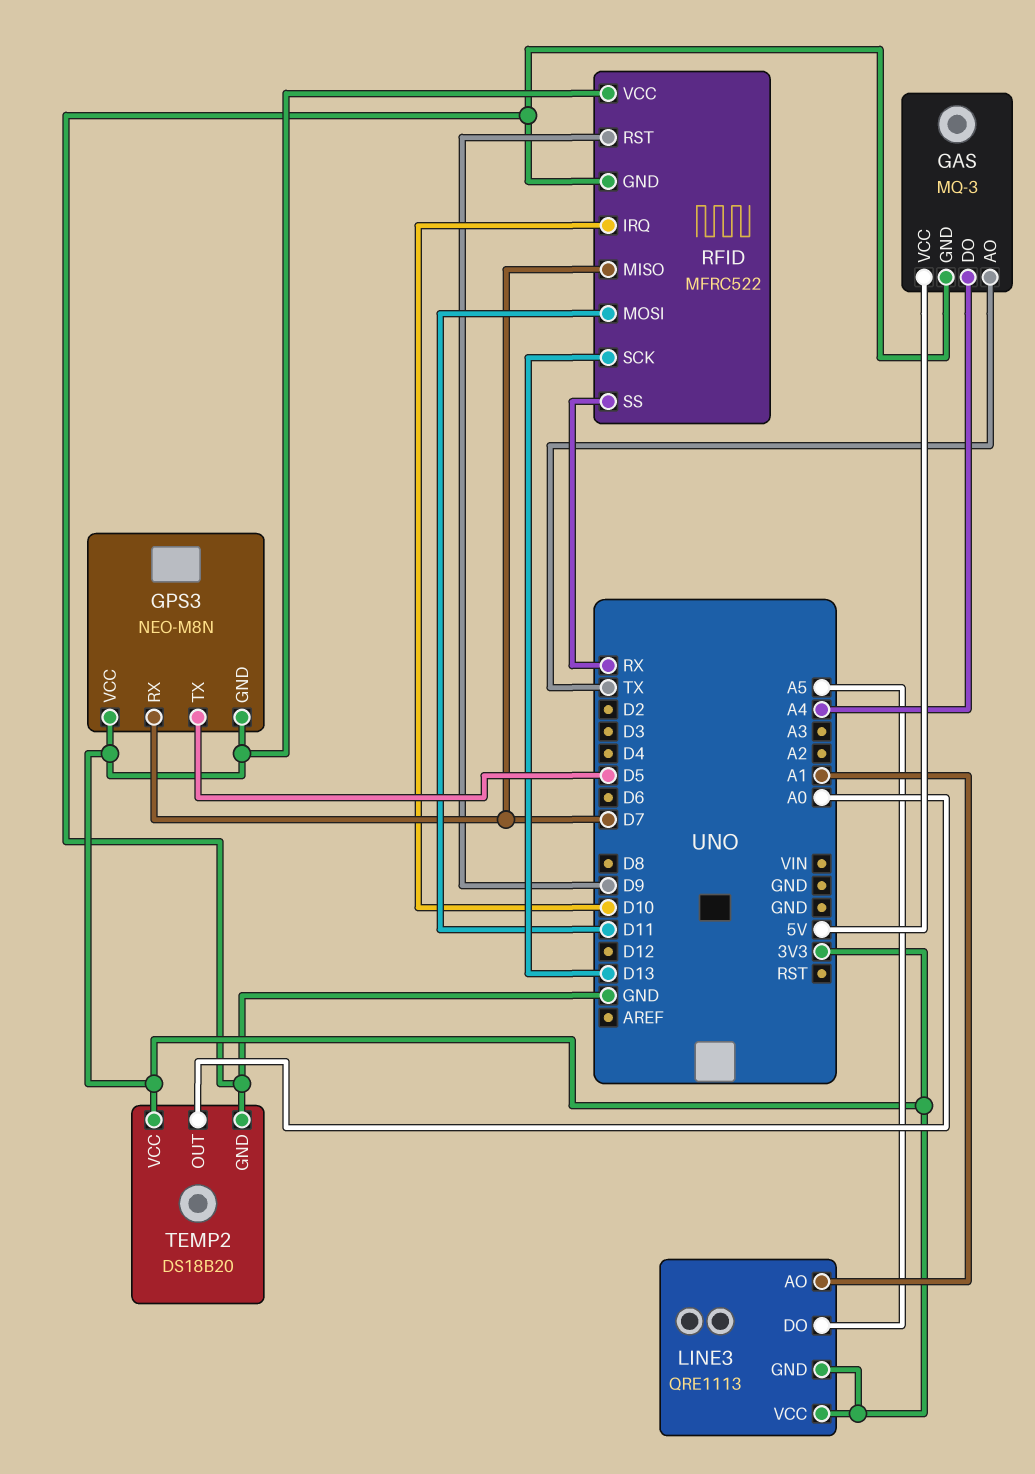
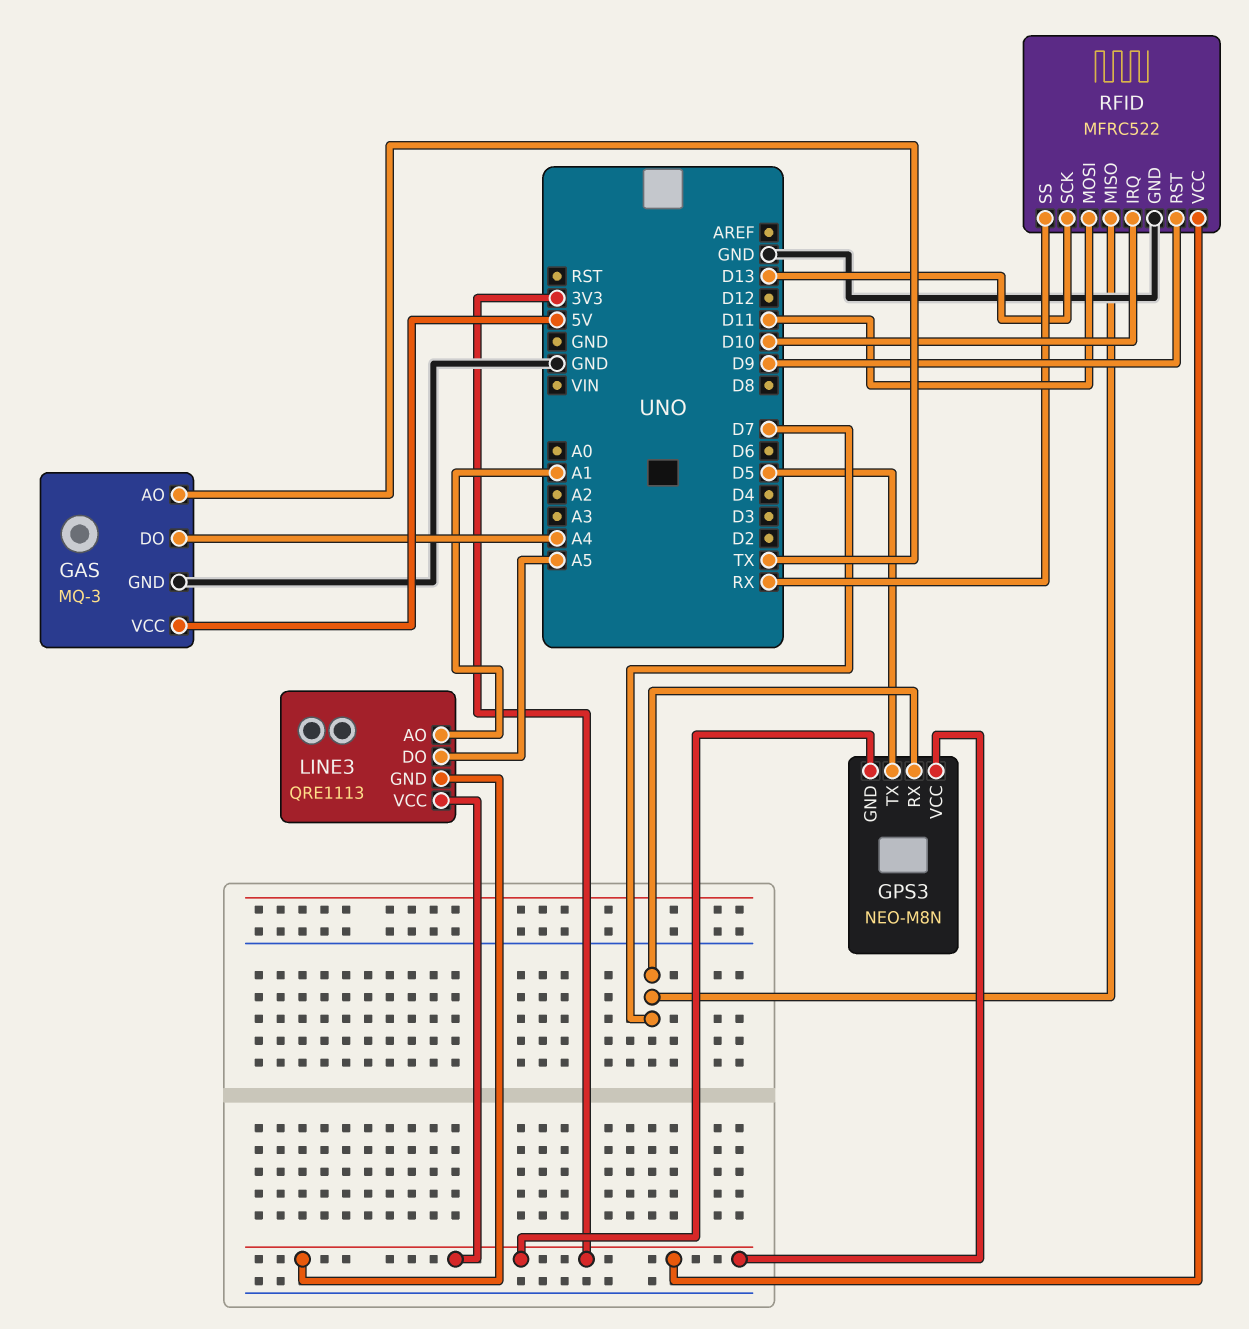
TEMP2: DS18B20 -> none
TEMP2 pin GND: GND -> none
TEMP2 pin OUT: A0 -> none
TEMP2 pin VCC: 3V3 -> none

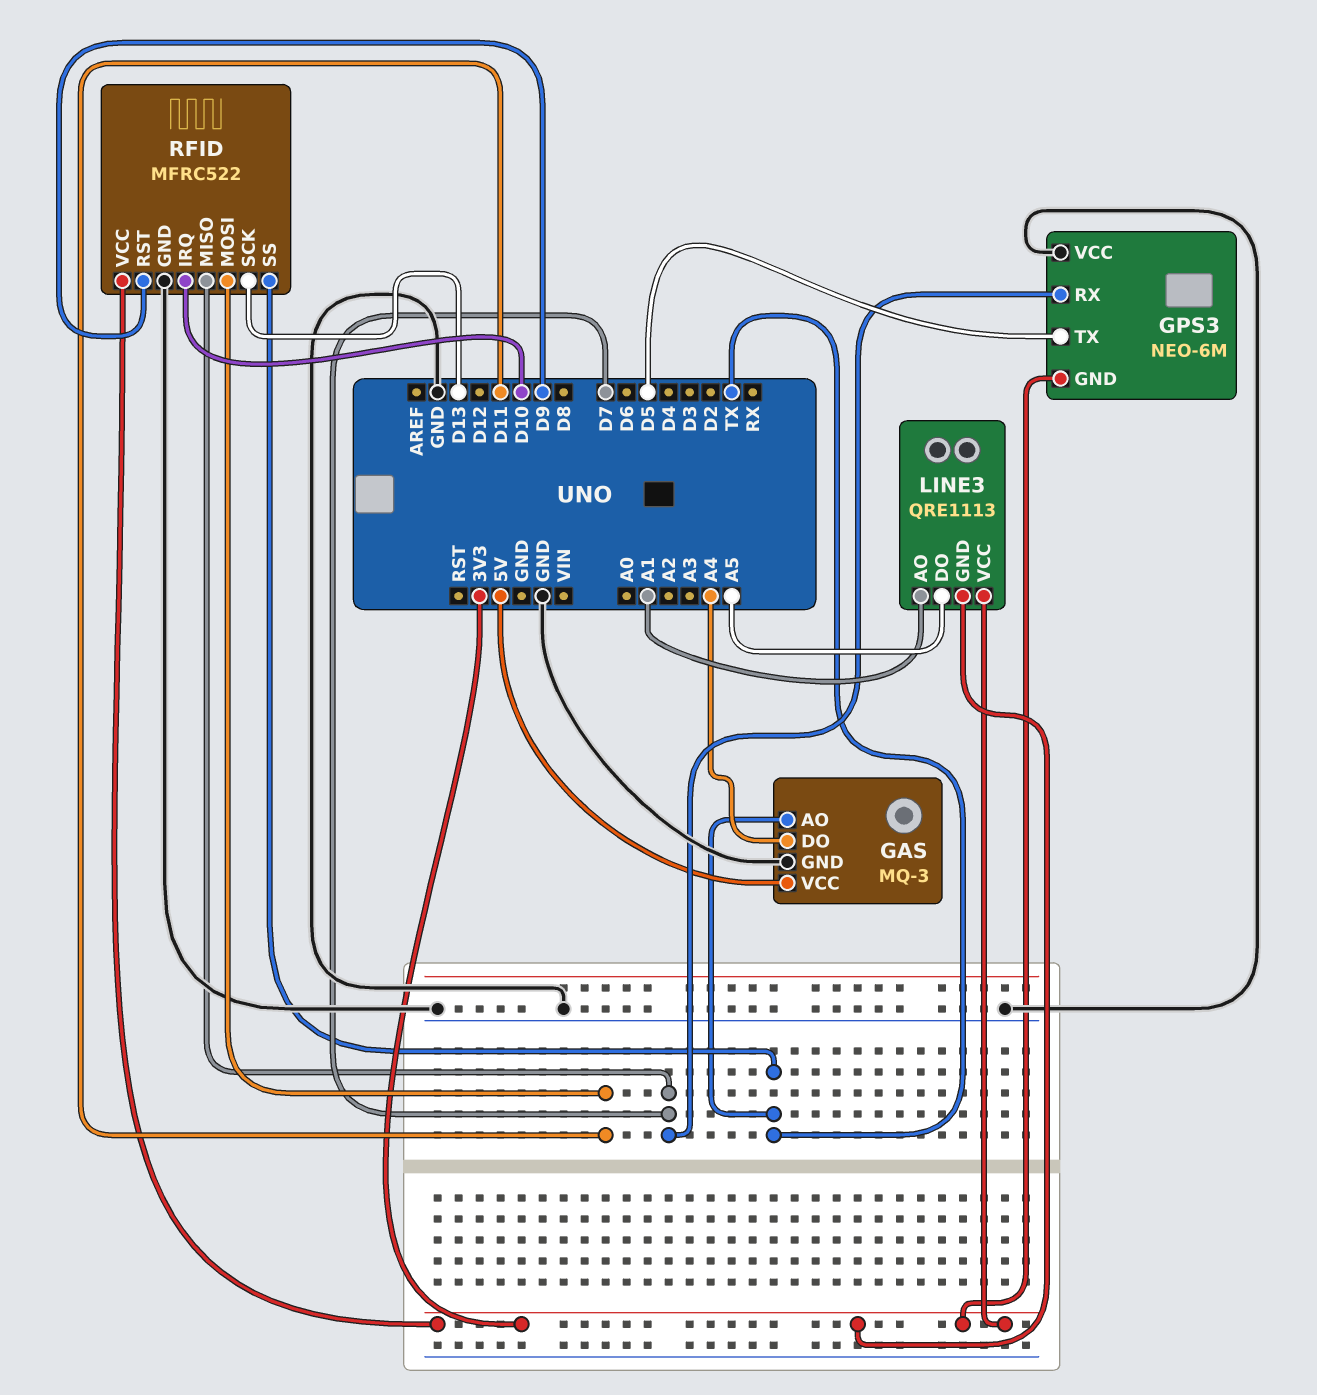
GPS3: NEO-M8N -> NEO-6M
GPS3 pin VCC: 3V3 -> GND
RFID pin SS: RX -> TX

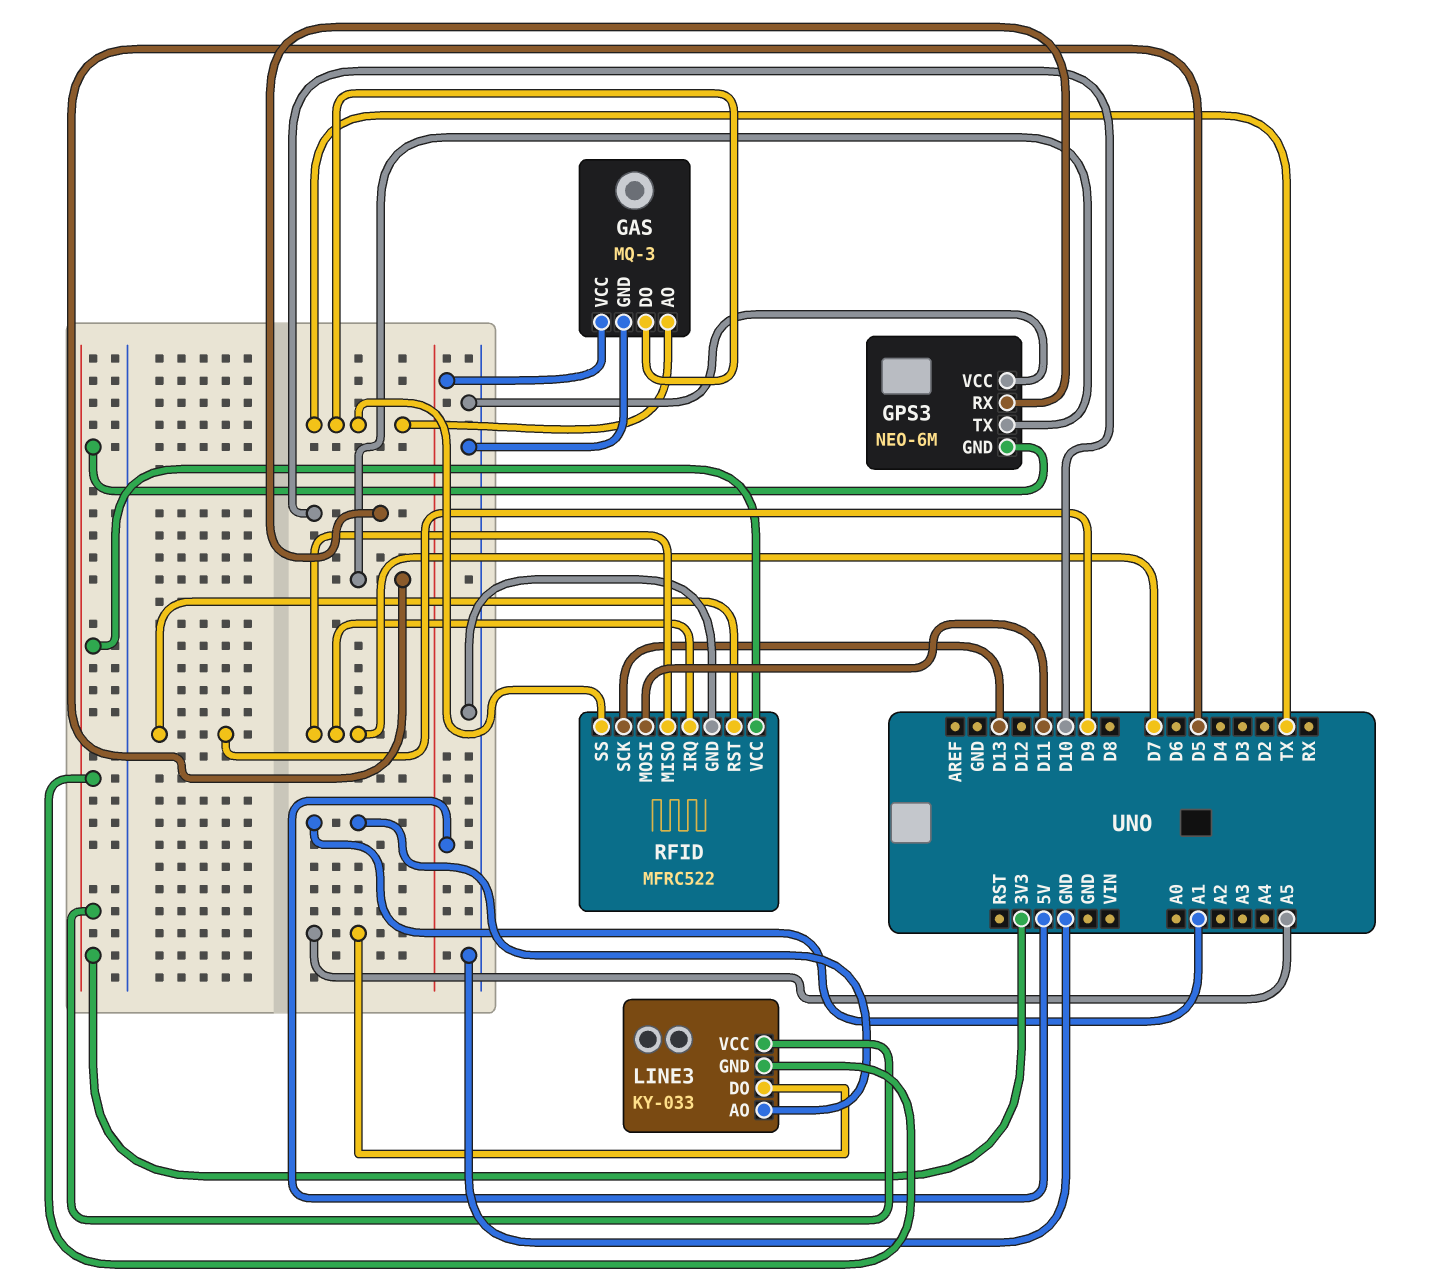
GAS pin DO: A4 -> TX
GPS3 pin RX: D7 -> D10
LINE3: QRE1113 -> KY-033
RFID pin IRQ: D10 -> D7

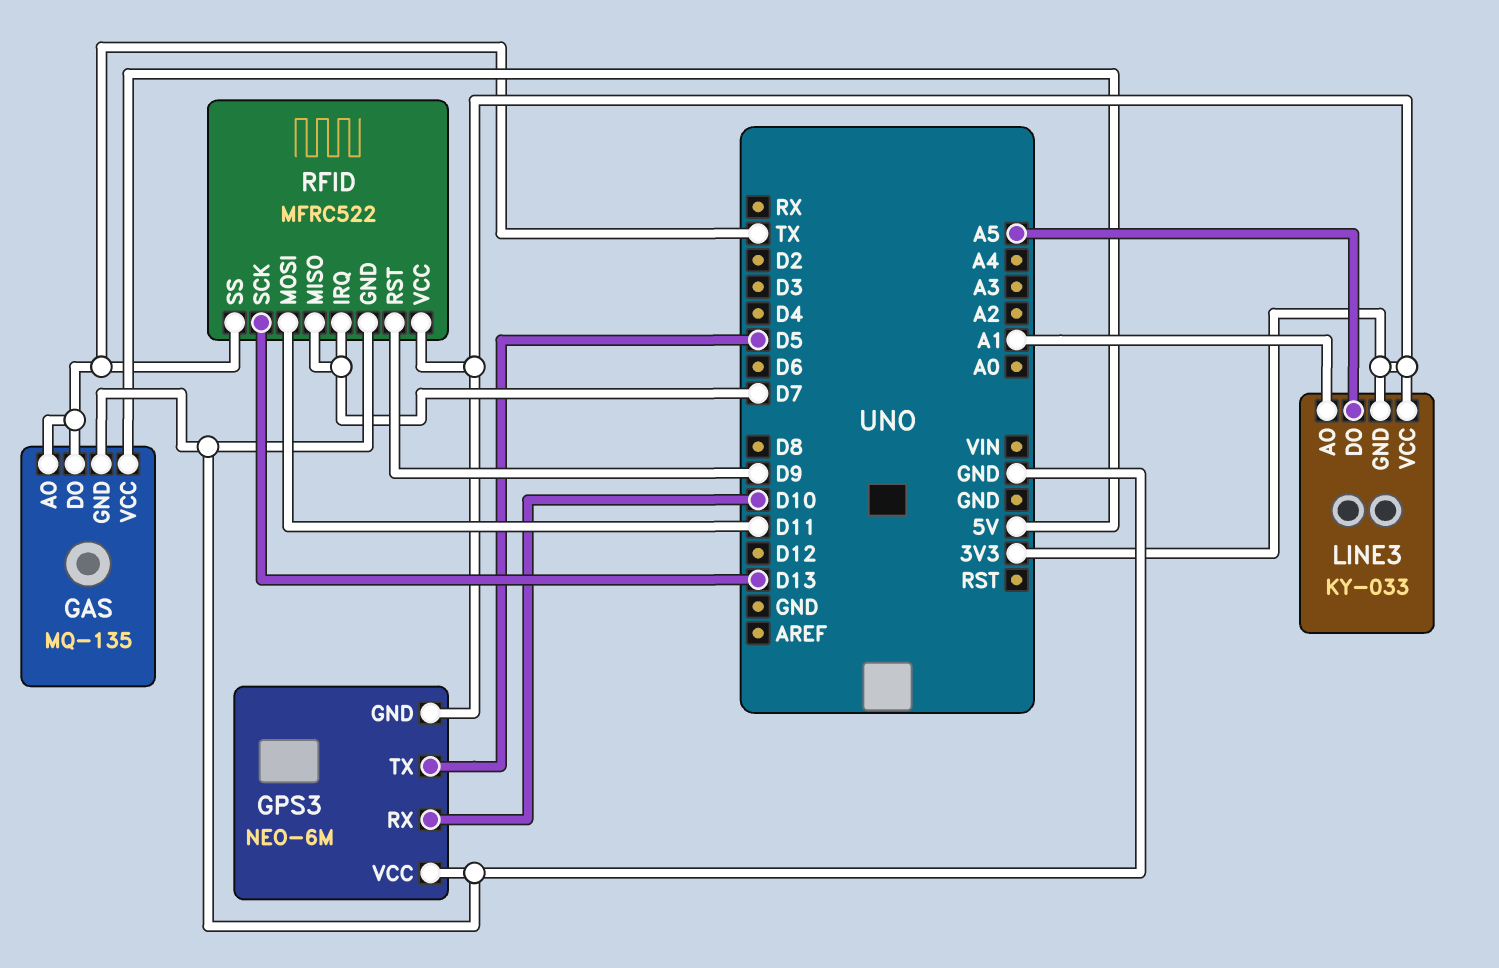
GAS: MQ-3 -> MQ-135

